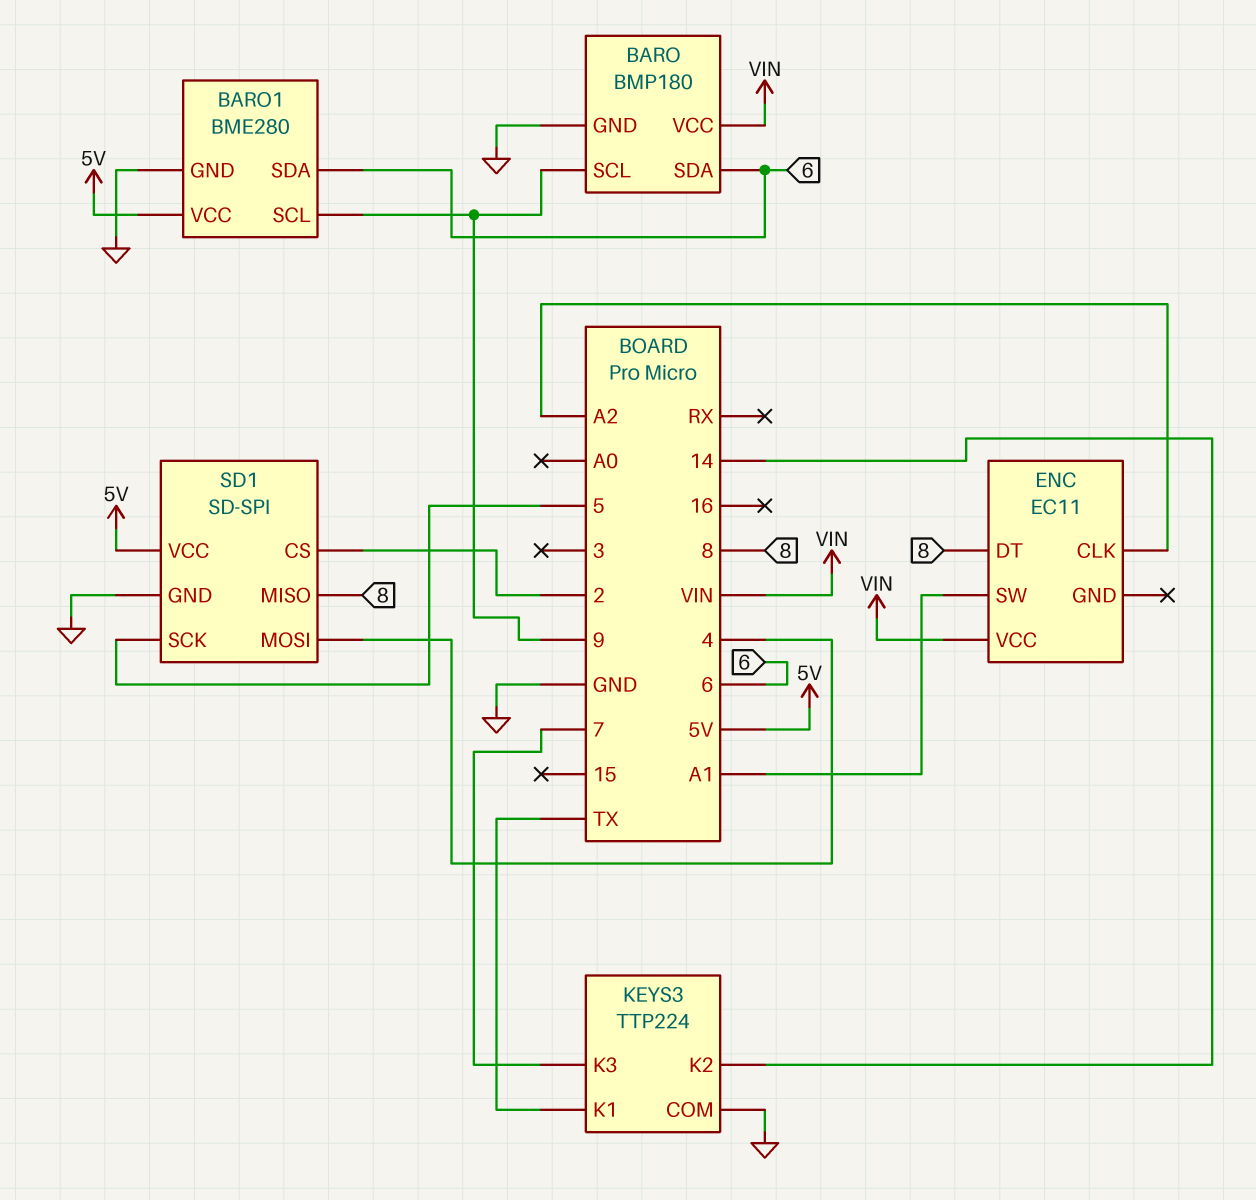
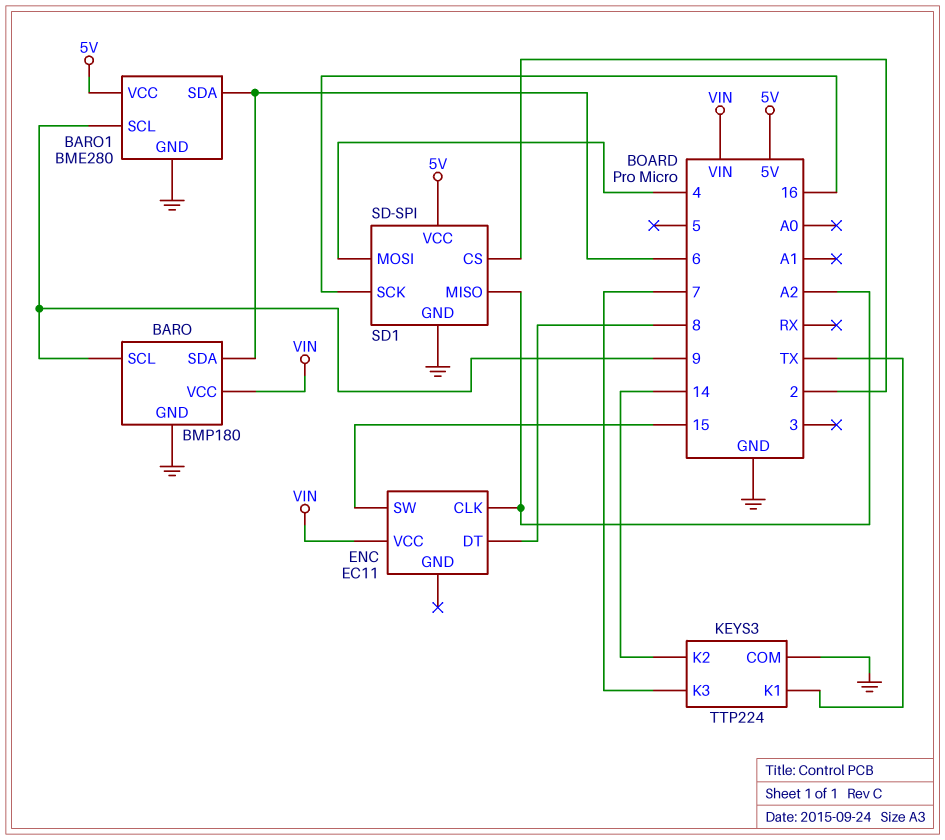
ENC pin SW: A1 -> 15
SD1 pin MISO: 8 -> A2
SD1 pin SCK: 5 -> 16

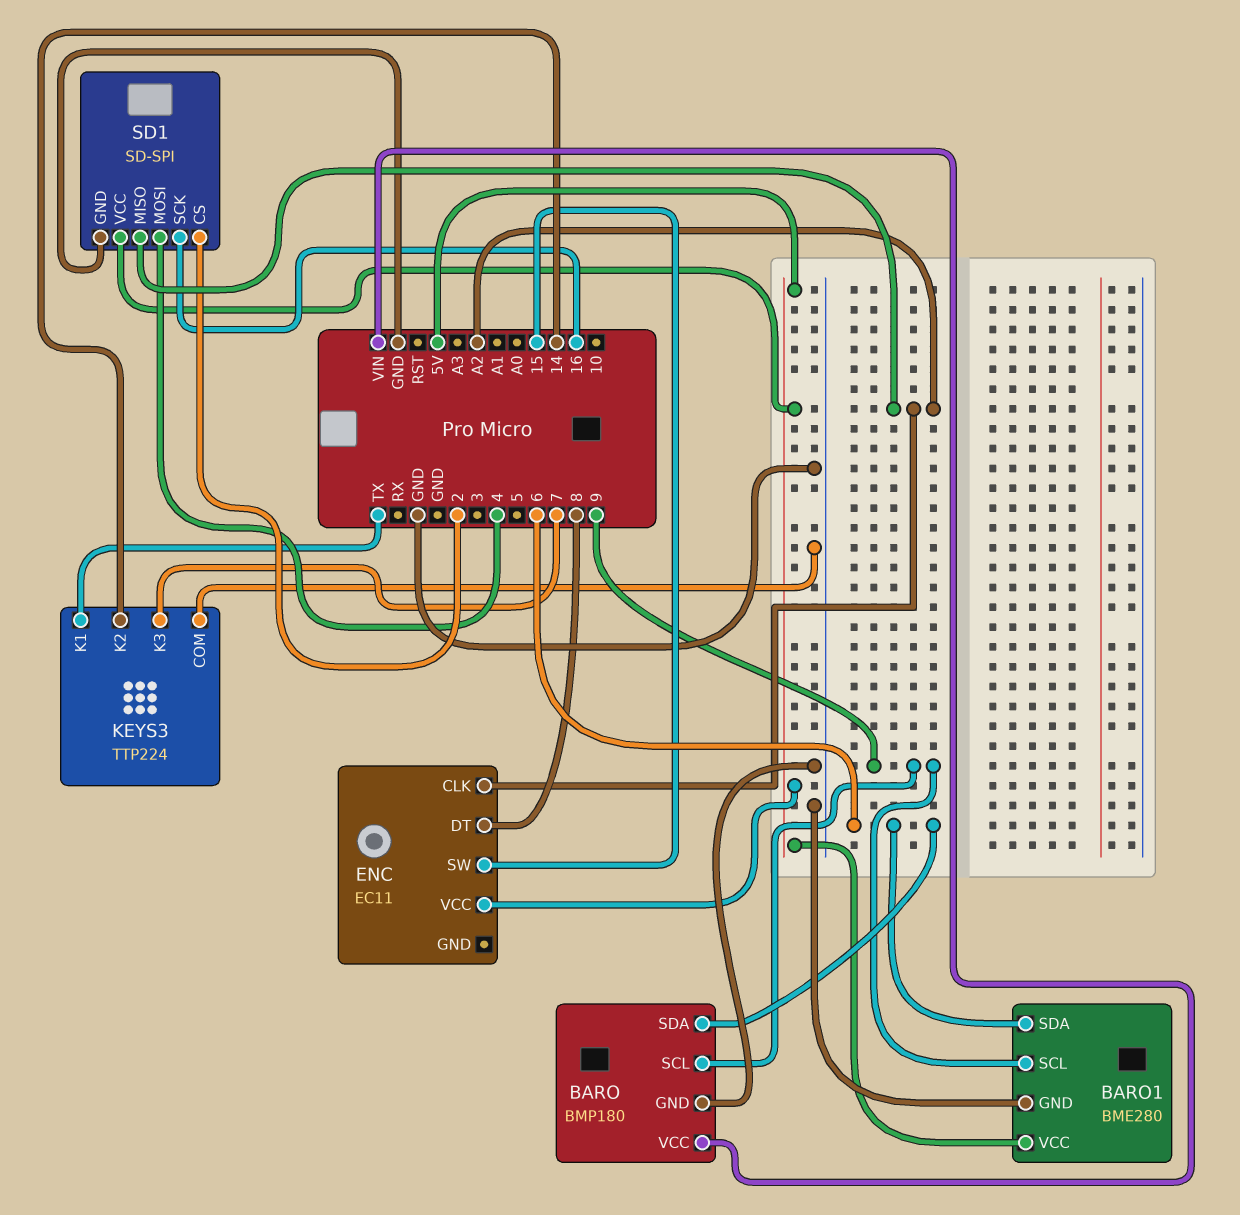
ENC pin VCC: VIN -> 5V

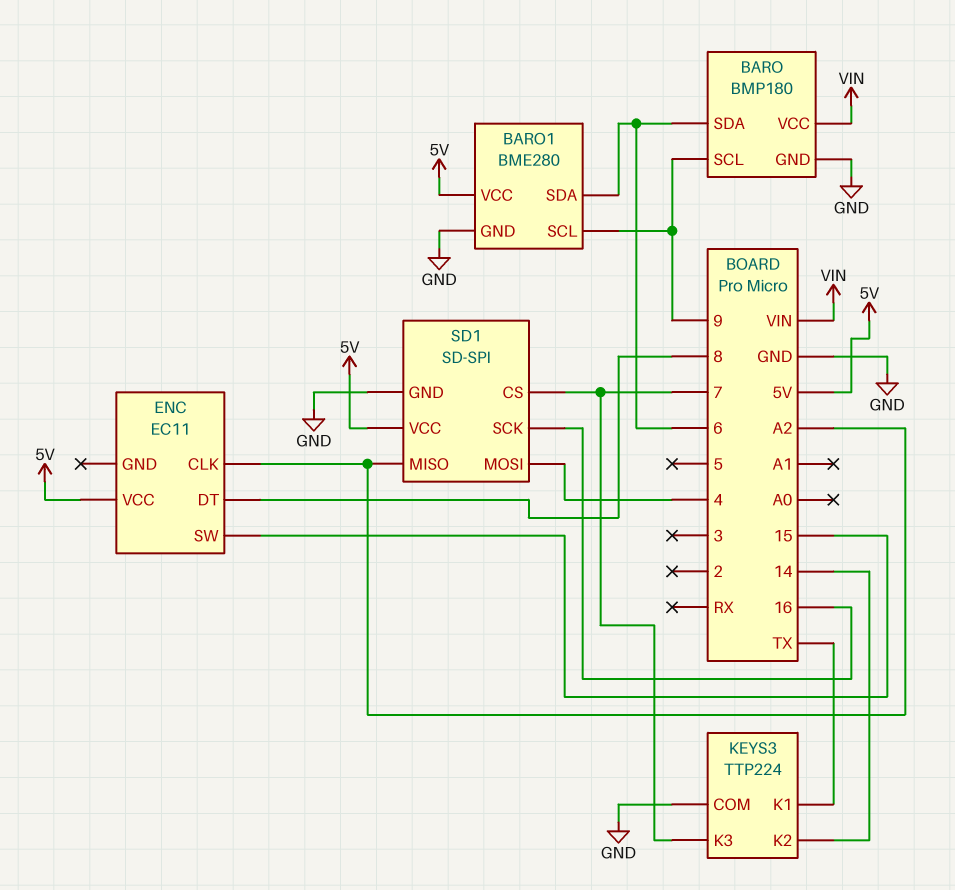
SD1 pin CS: 2 -> 7

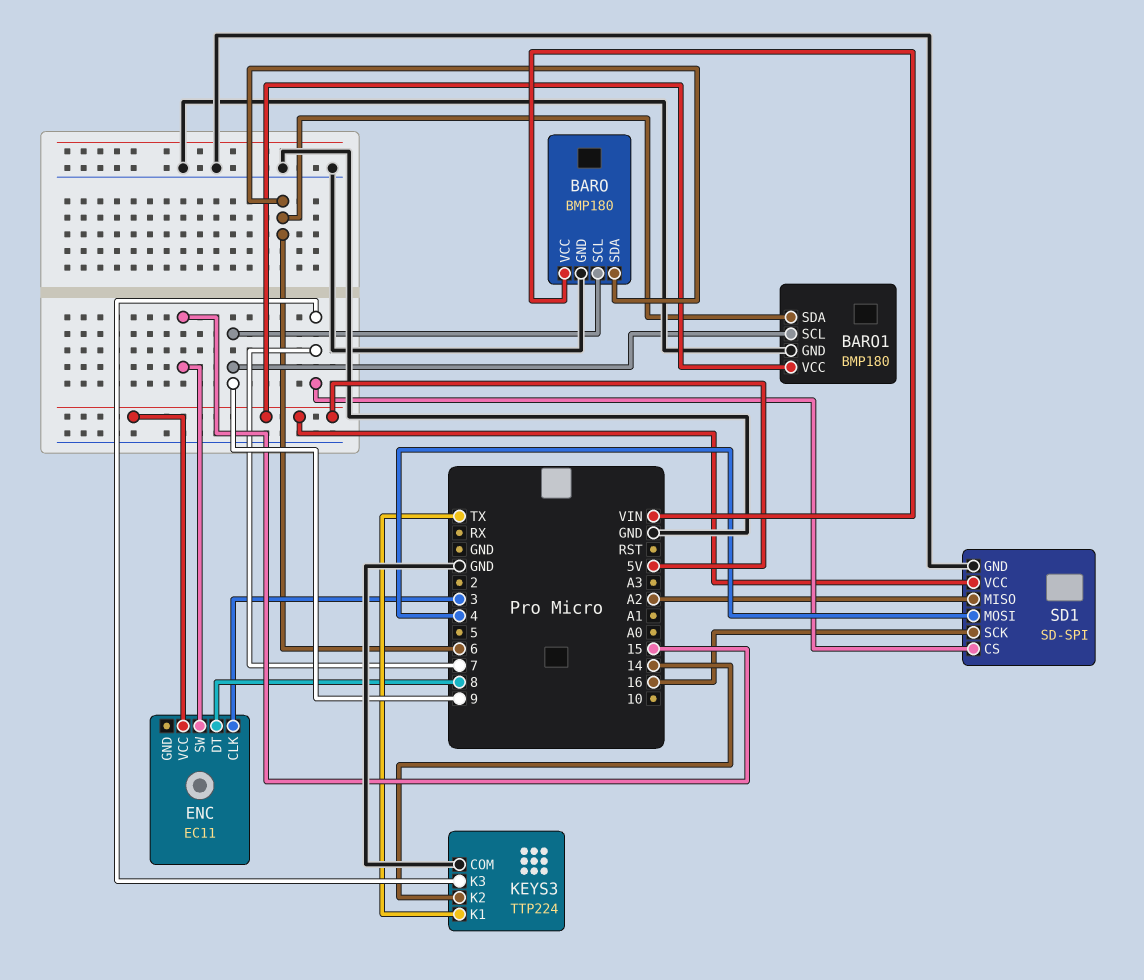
BARO1: BME280 -> BMP180
ENC pin CLK: A2 -> 3

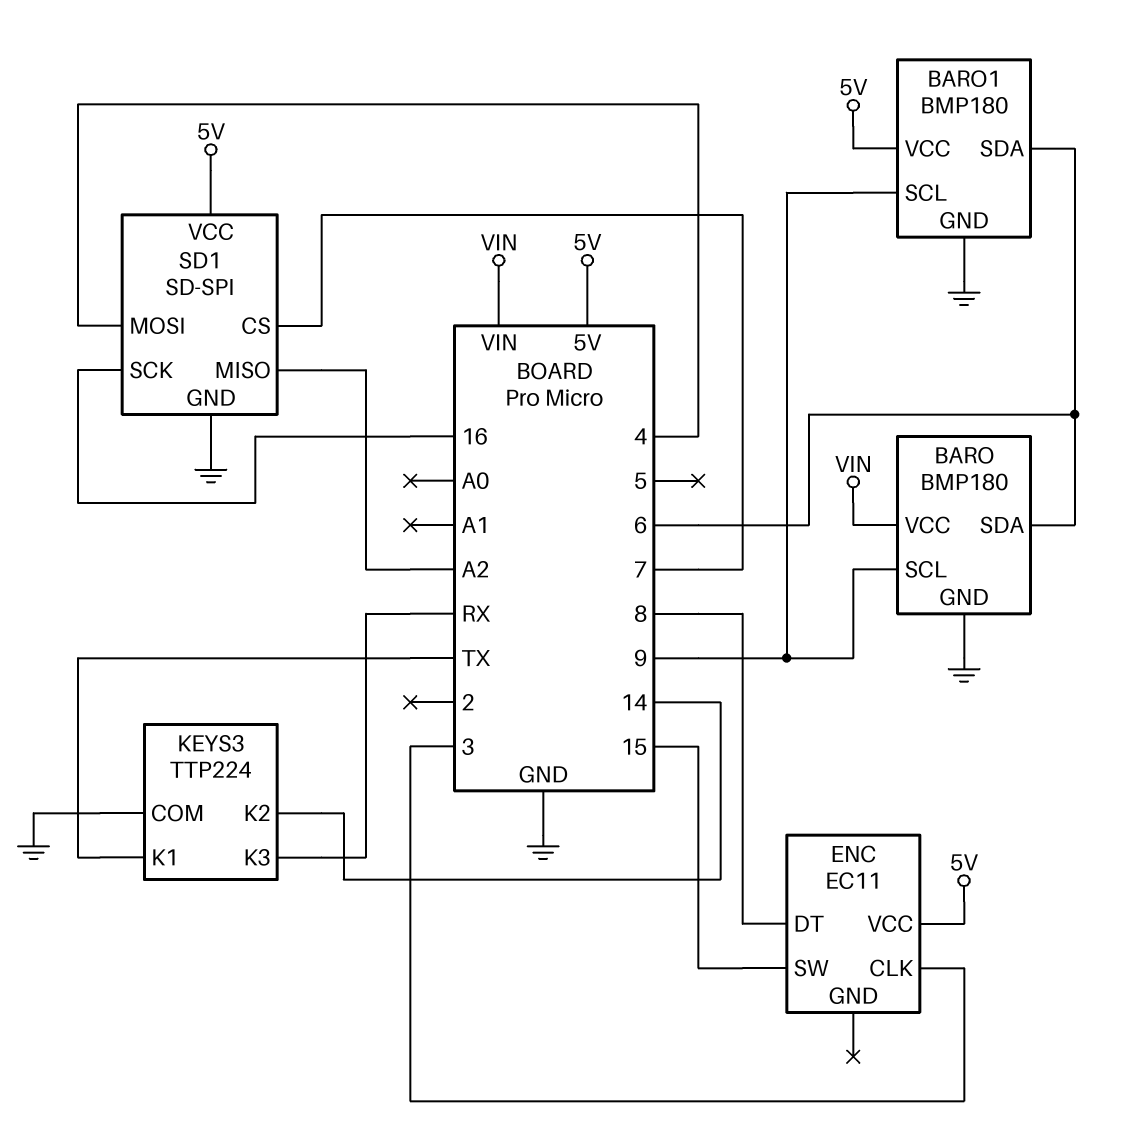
KEYS3 pin K3: 7 -> RX

